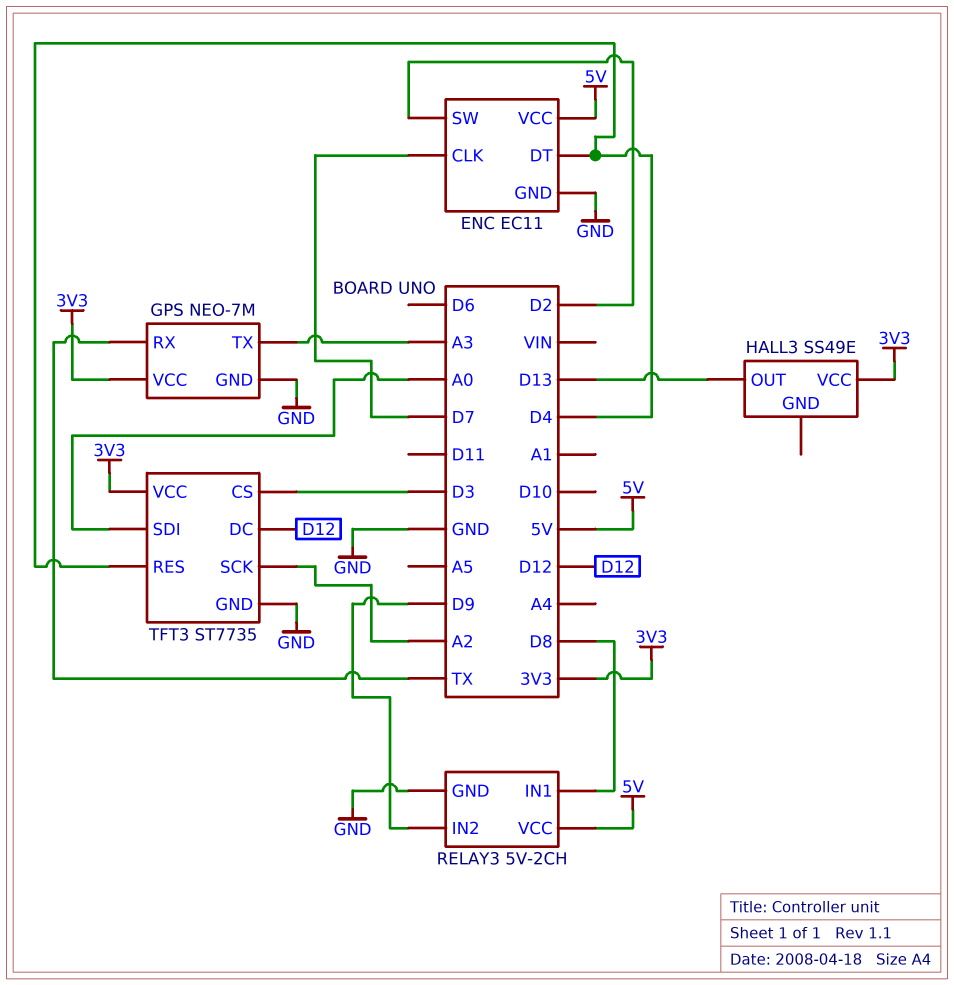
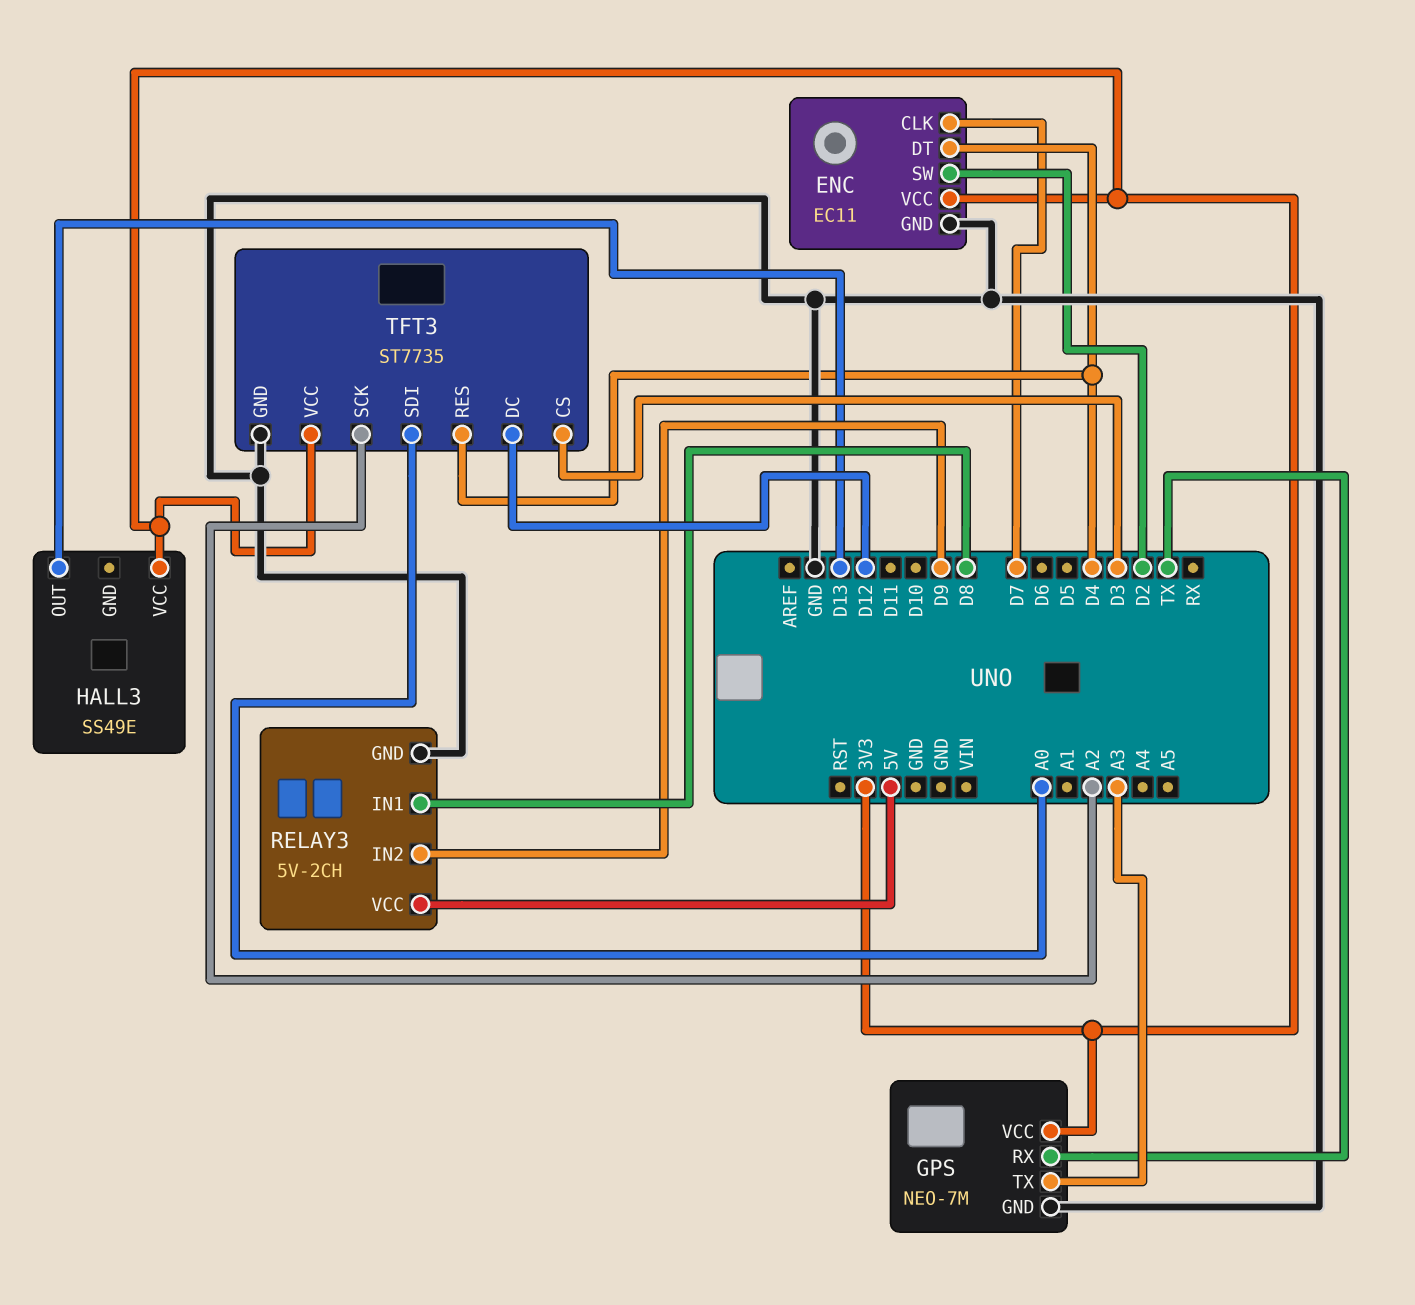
ENC pin VCC: 5V -> 3V3

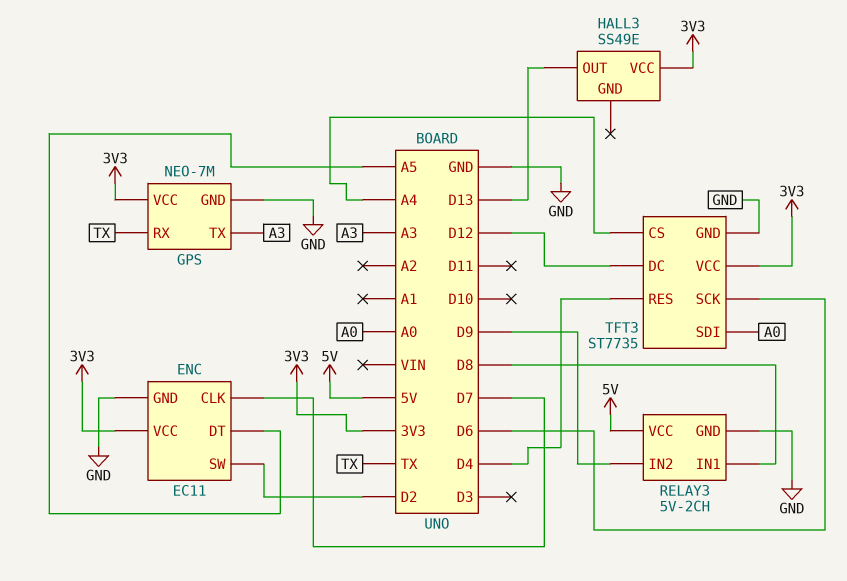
ENC pin DT: D4 -> A5
TFT3 pin CS: D3 -> A4
TFT3 pin SCK: A2 -> D6

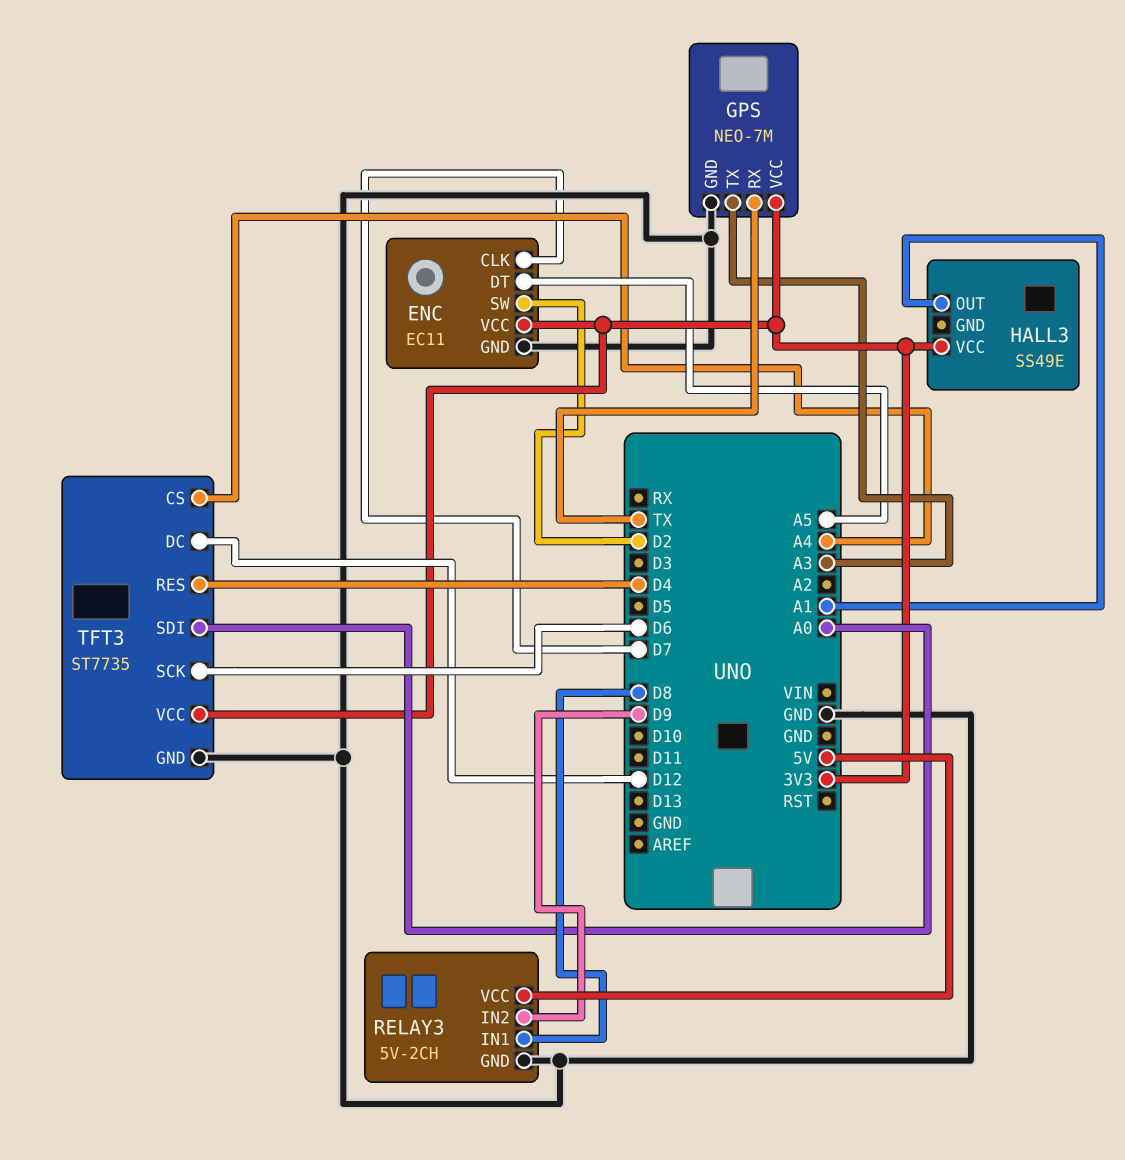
HALL3 pin OUT: D13 -> A1

